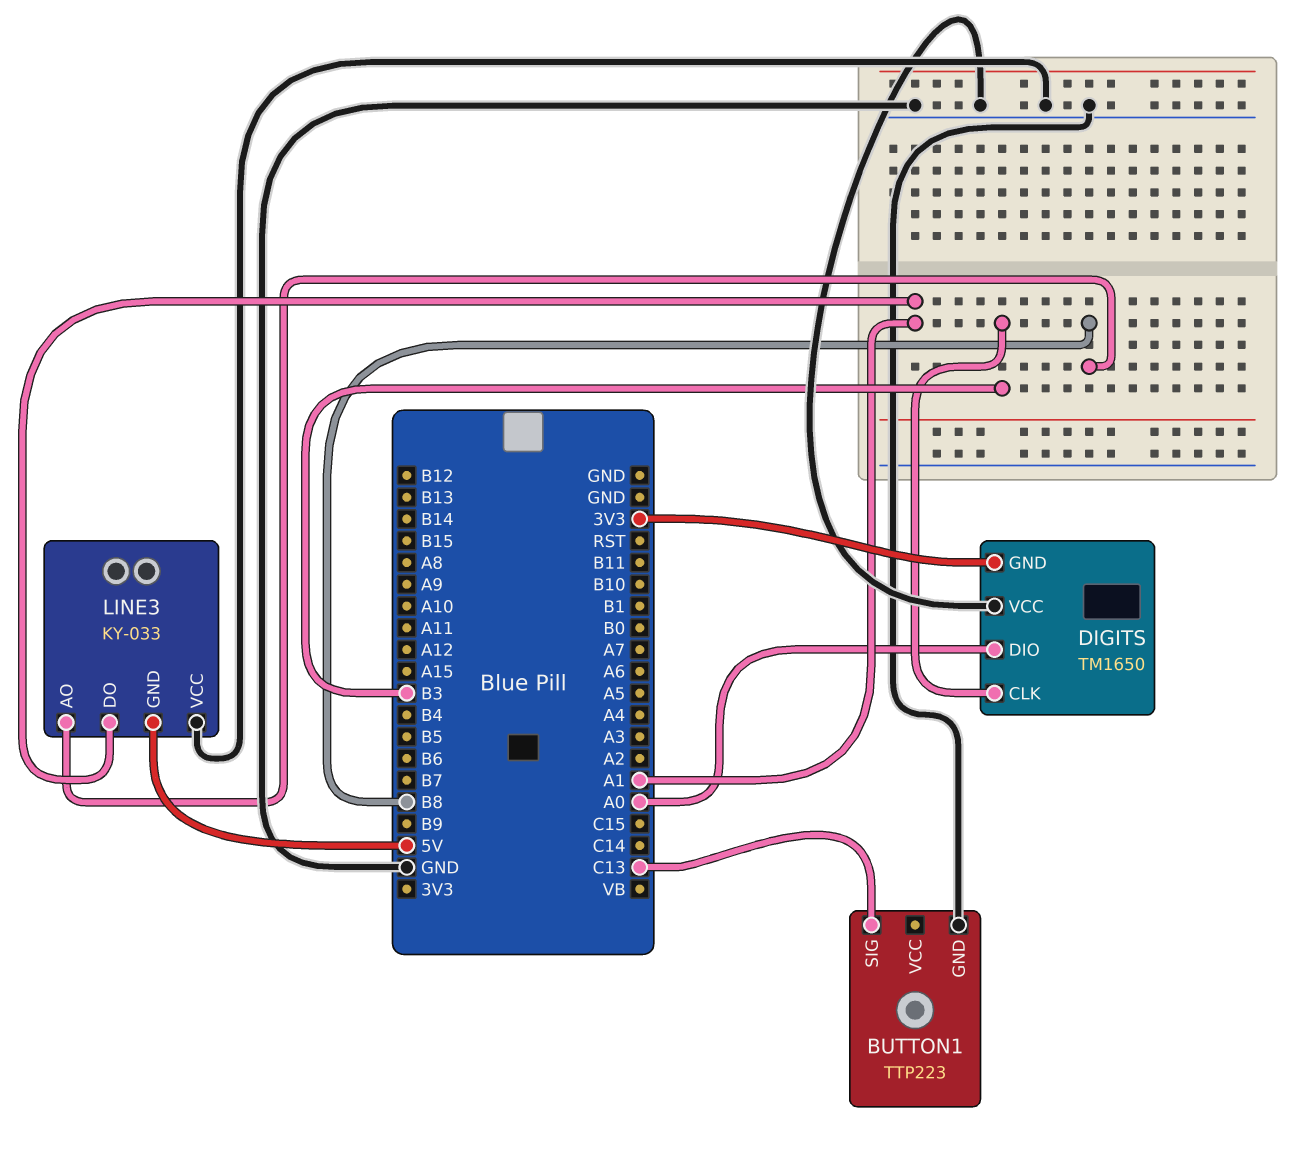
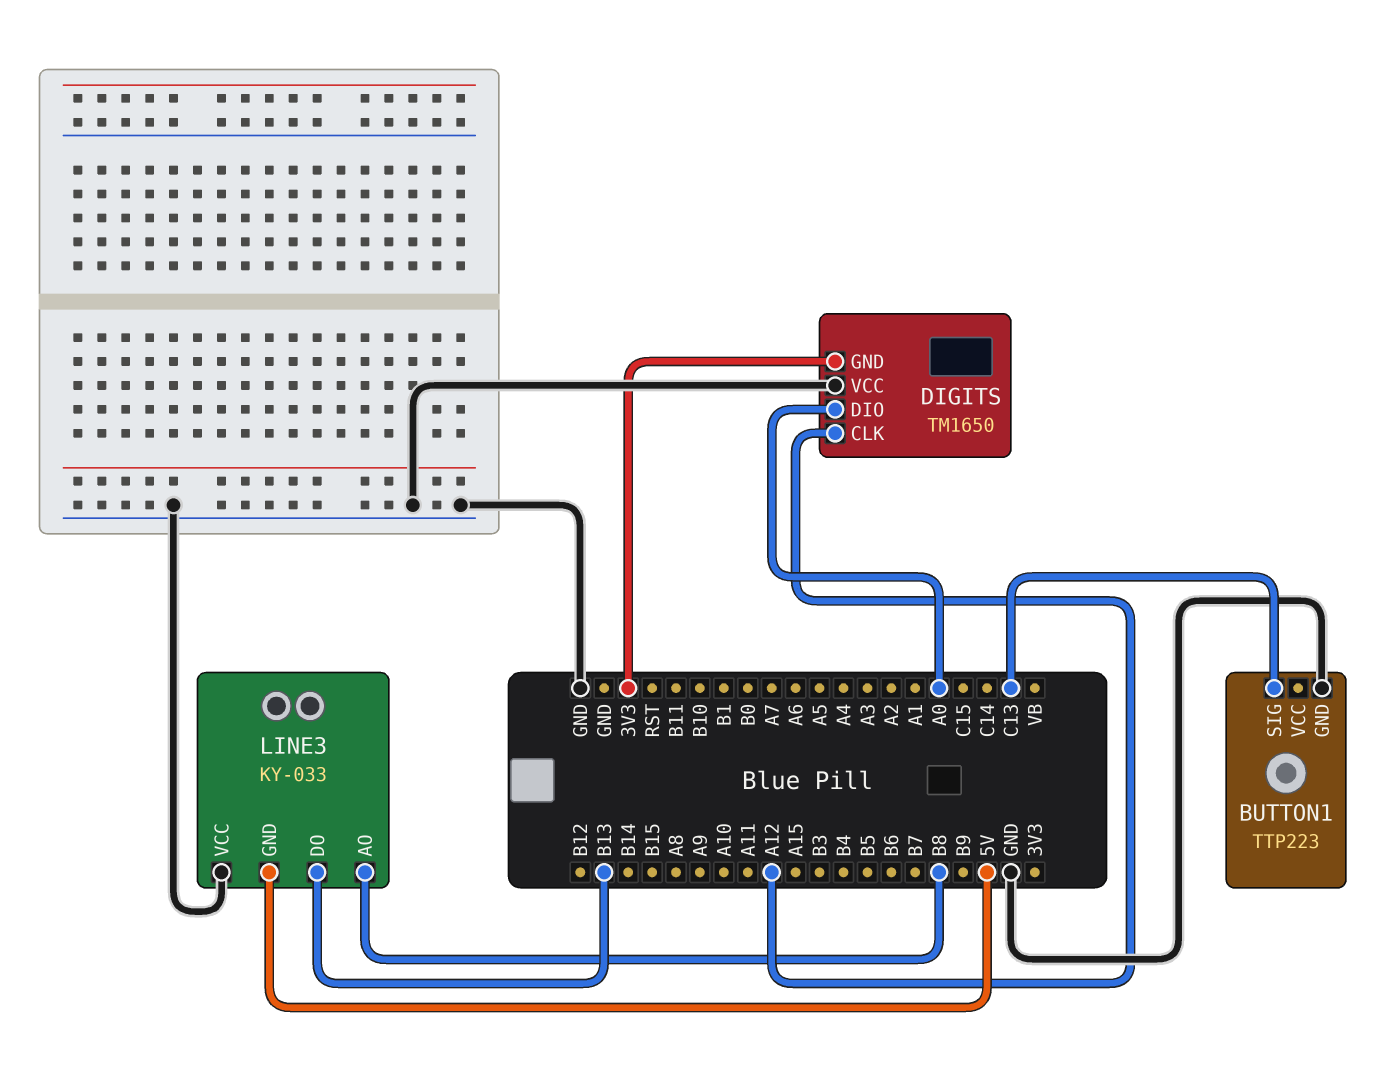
DIGITS pin CLK: B3 -> A12
LINE3 pin DO: A1 -> B13

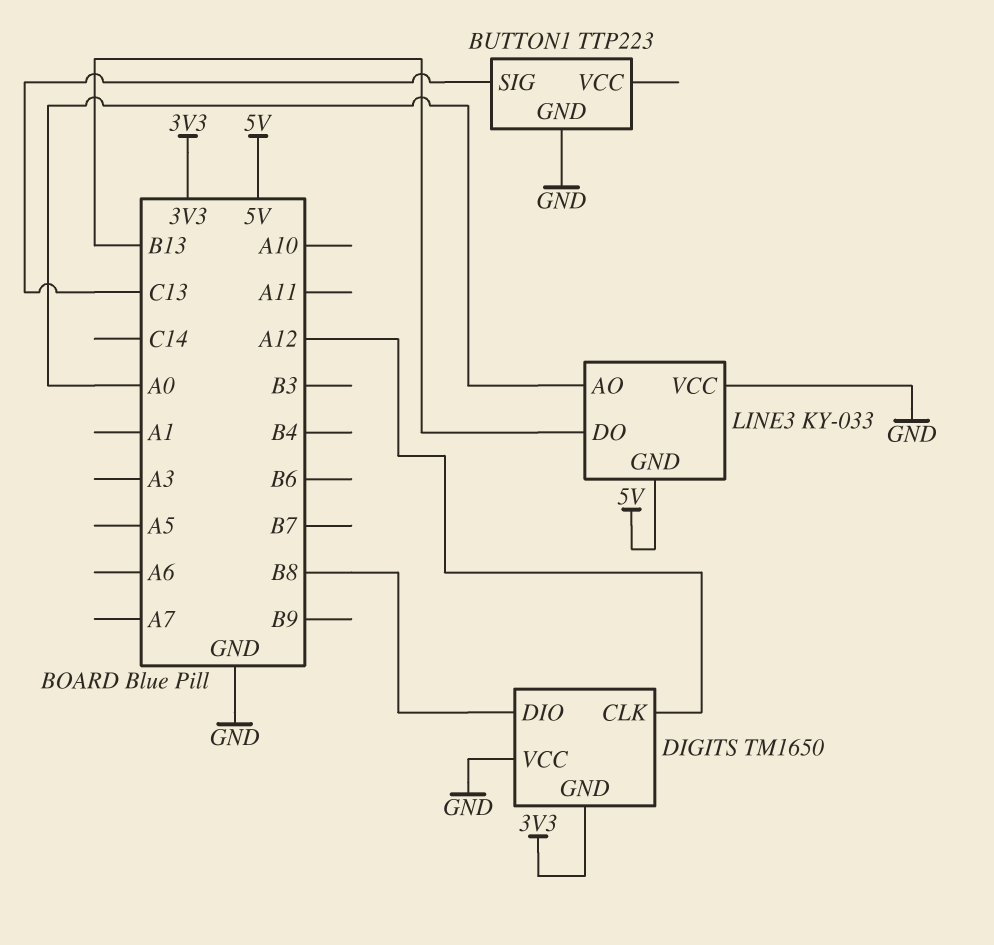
DIGITS pin DIO: A0 -> B8
LINE3 pin AO: B8 -> A0

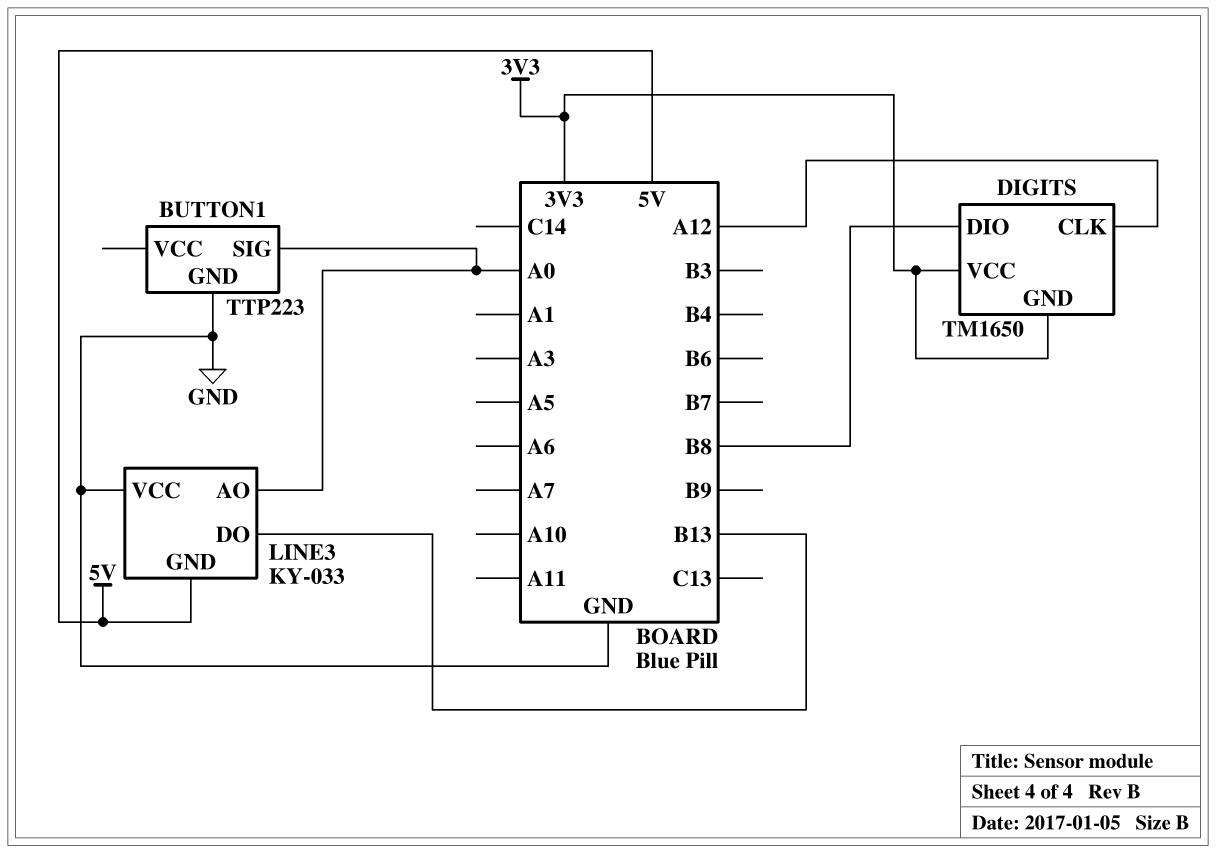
BUTTON1 pin SIG: C13 -> A0
DIGITS pin VCC: GND -> 3V3

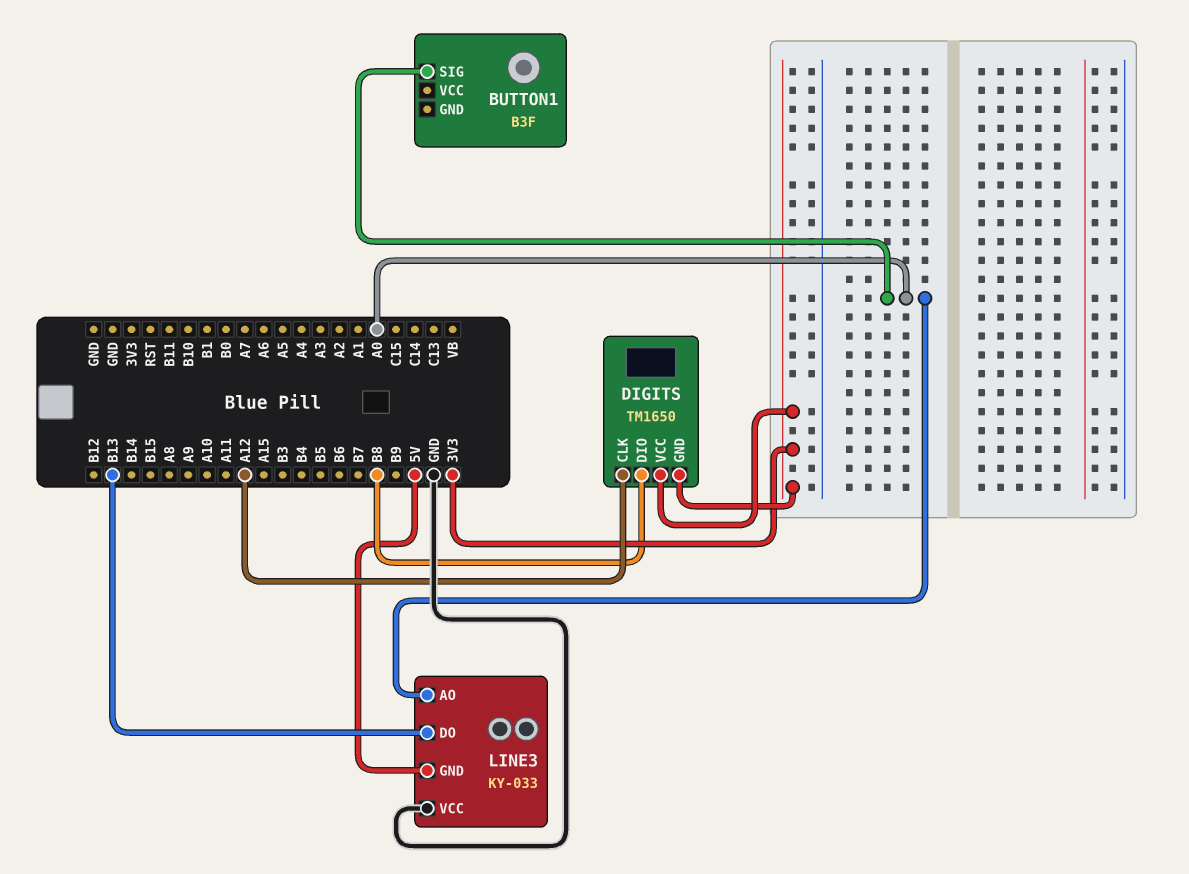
BUTTON1: TTP223 -> B3F
BUTTON1 pin GND: GND -> none

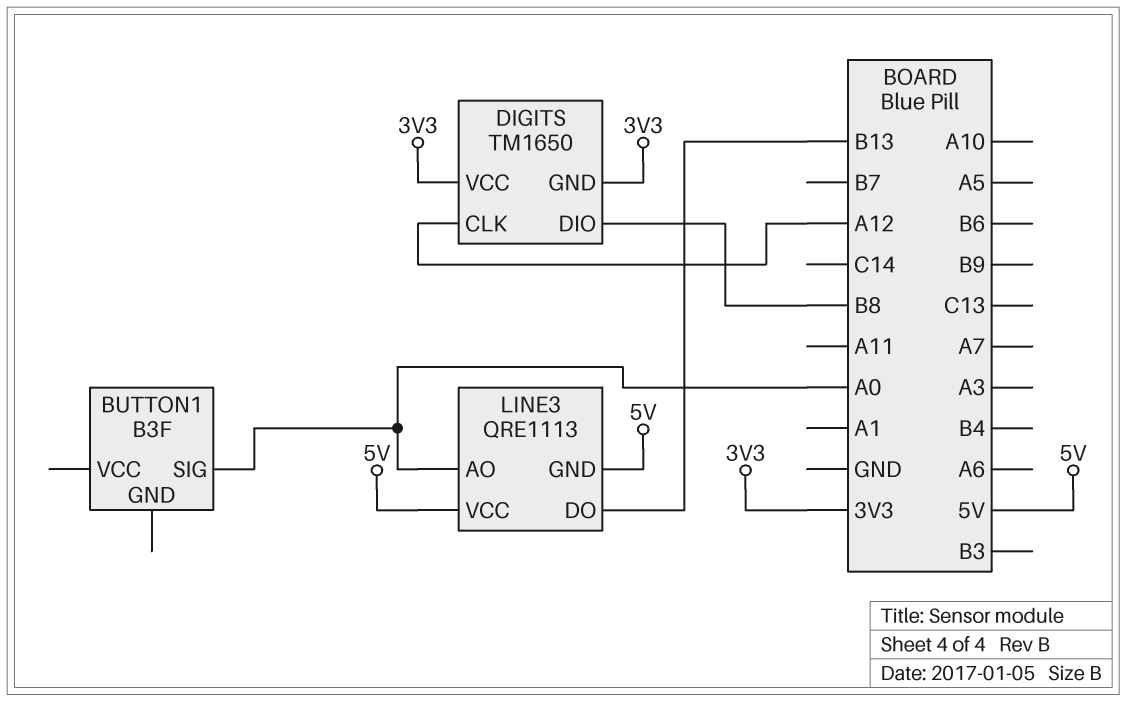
LINE3: KY-033 -> QRE1113
LINE3 pin VCC: GND -> 5V

